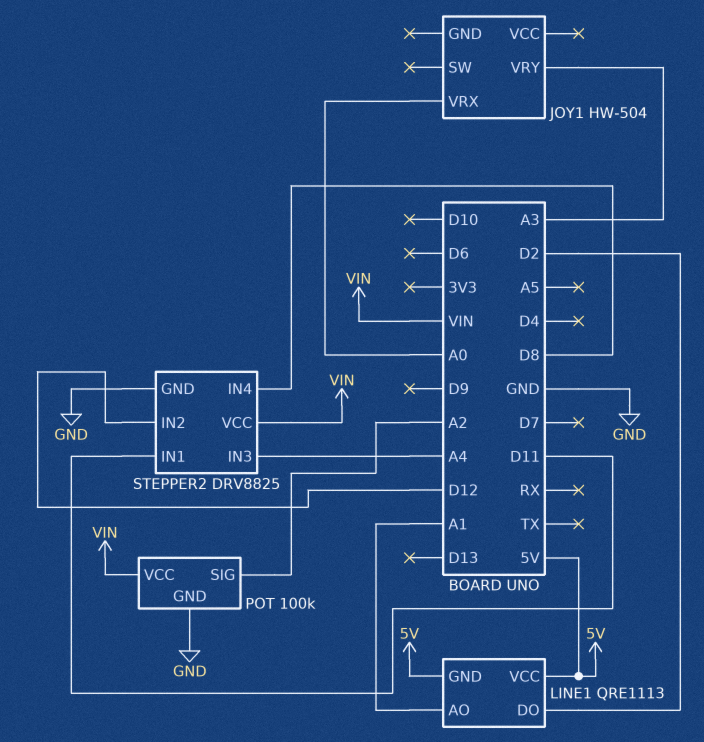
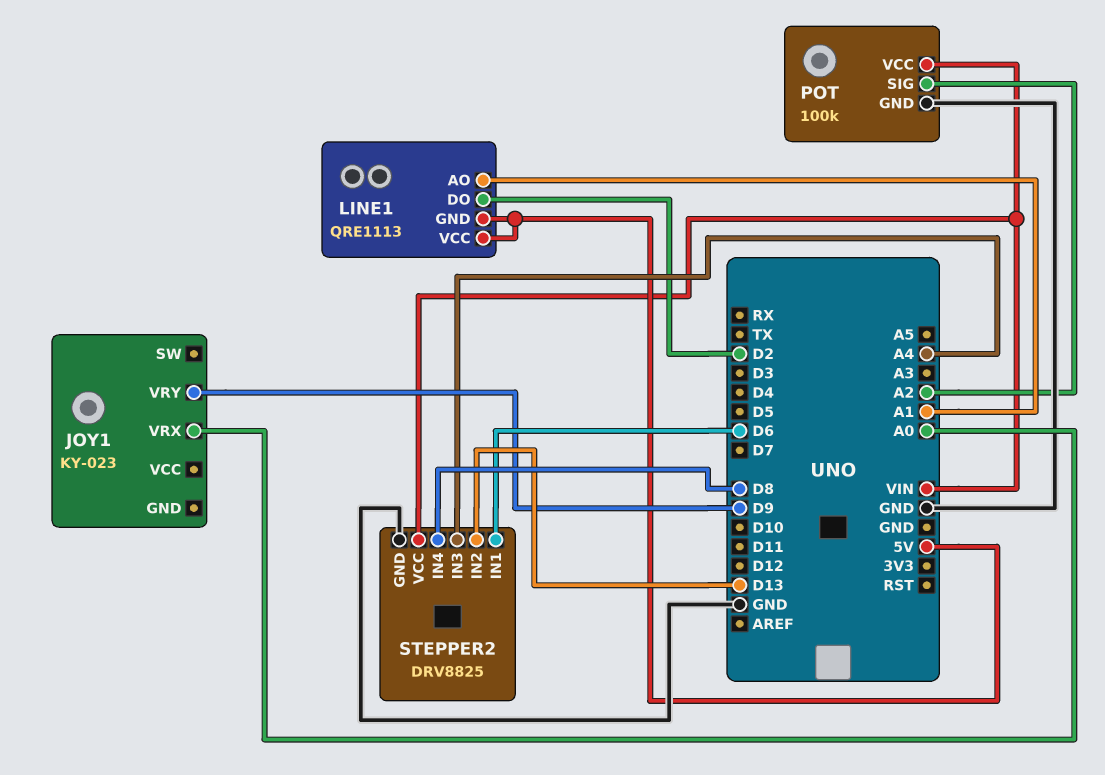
JOY1: HW-504 -> KY-023
JOY1 pin VRY: A3 -> D9
STEPPER2 pin IN1: D11 -> D6
STEPPER2 pin IN2: D12 -> D13

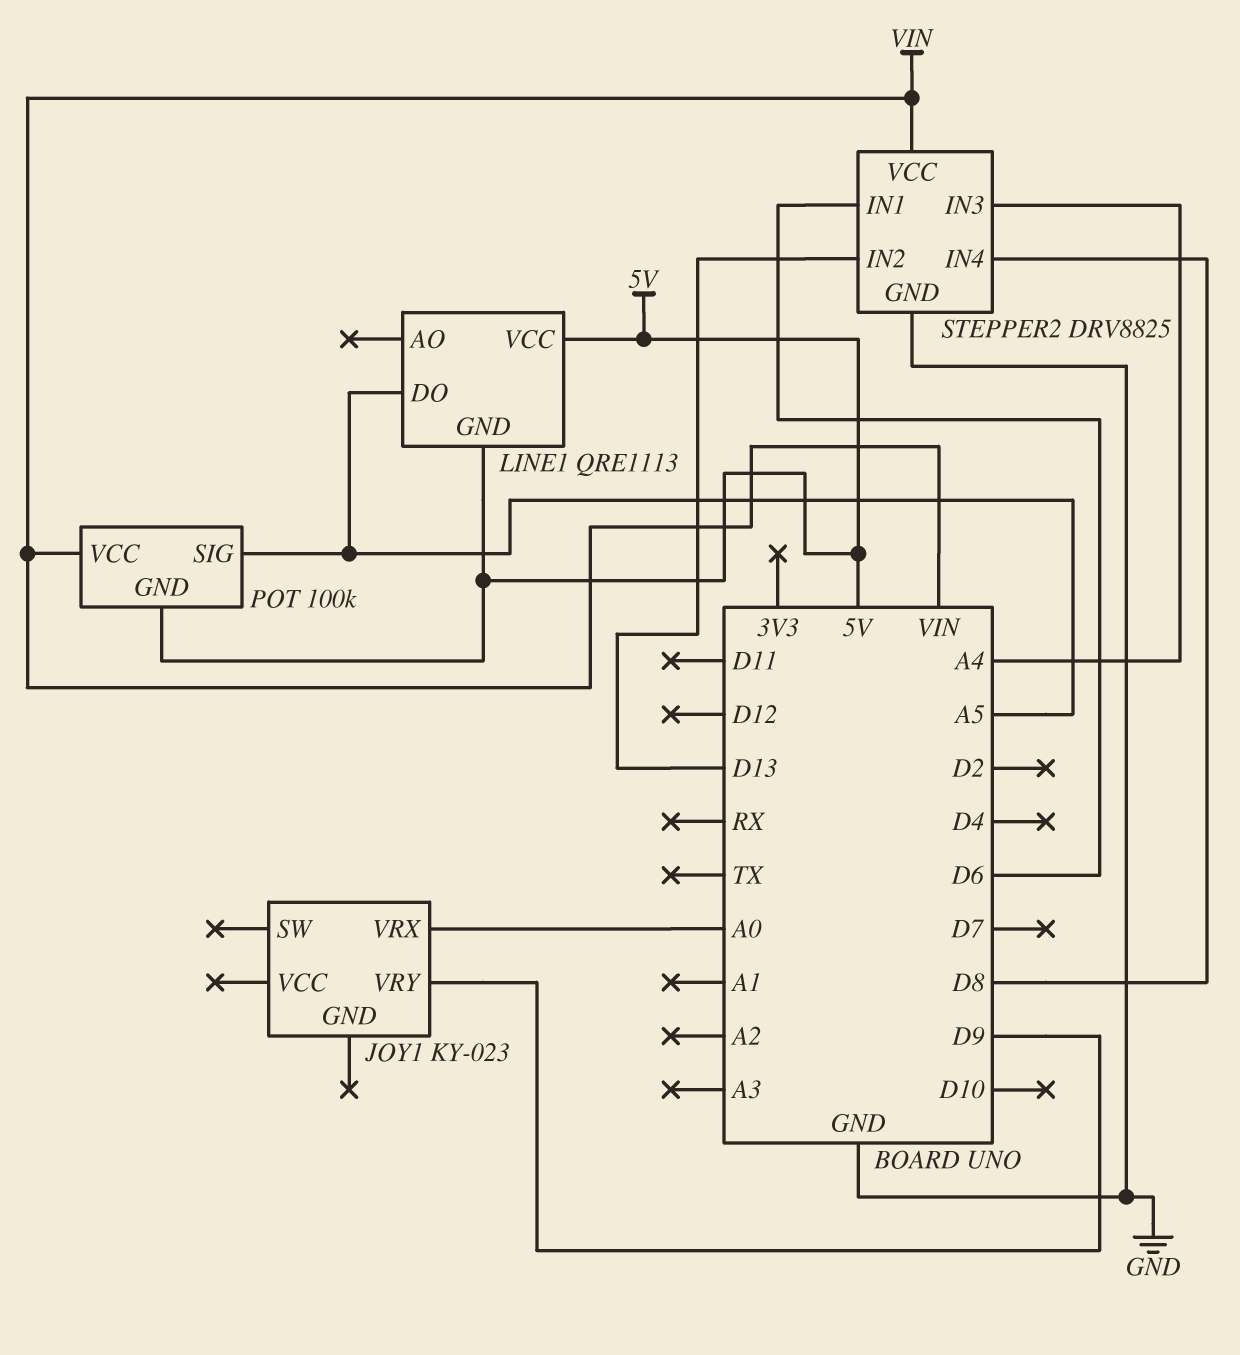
LINE1 pin AO: A1 -> none
LINE1 pin DO: D2 -> A5
POT pin GND: GND -> 5V
POT pin SIG: A2 -> A5

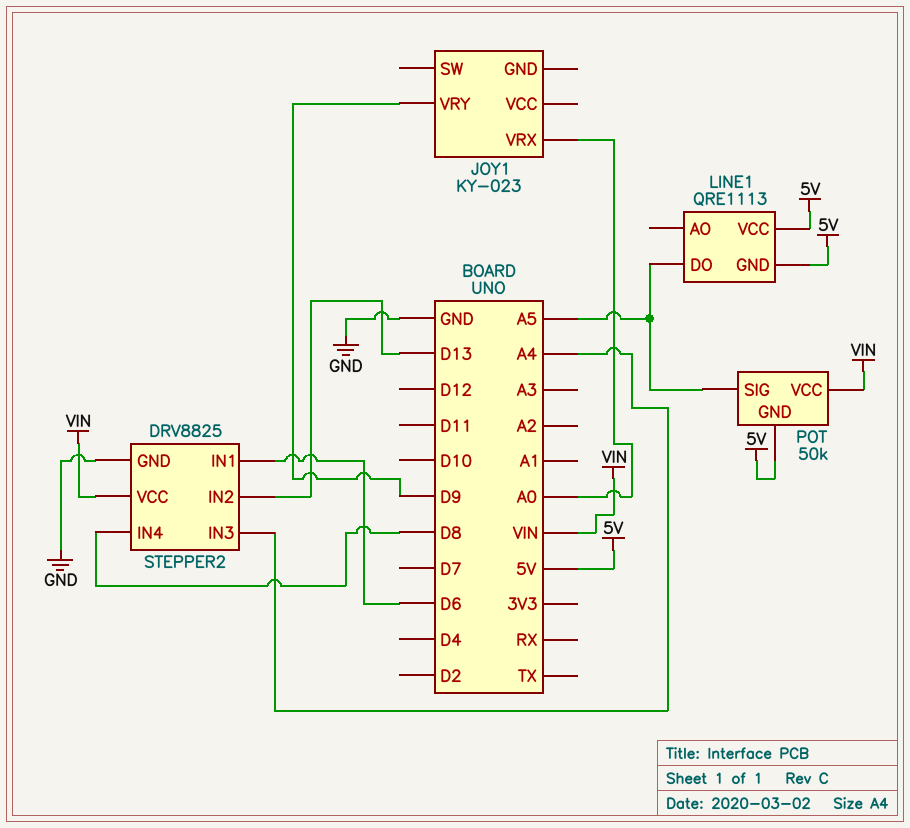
POT: 100k -> 50k

